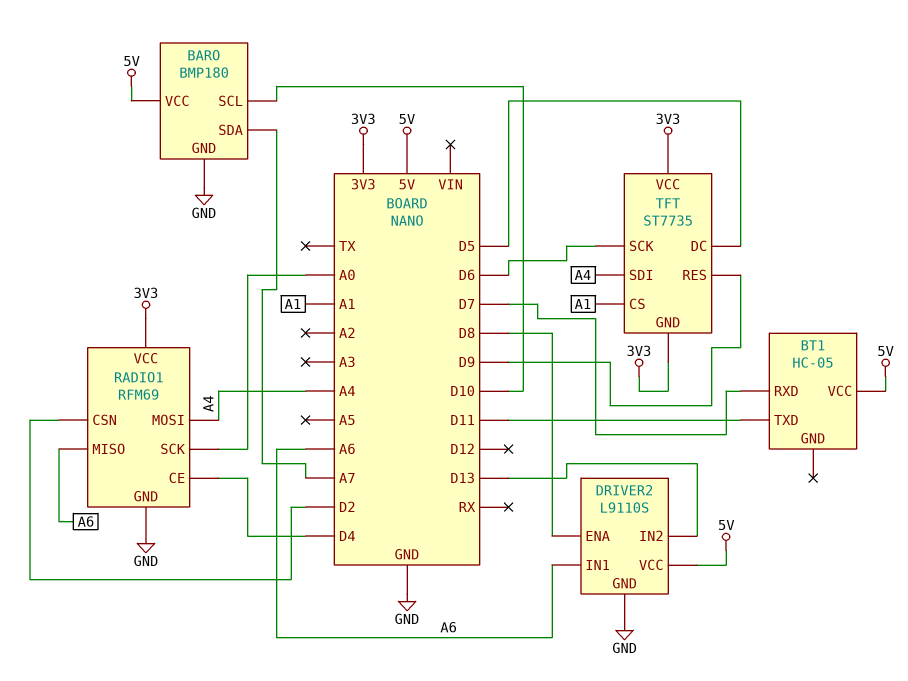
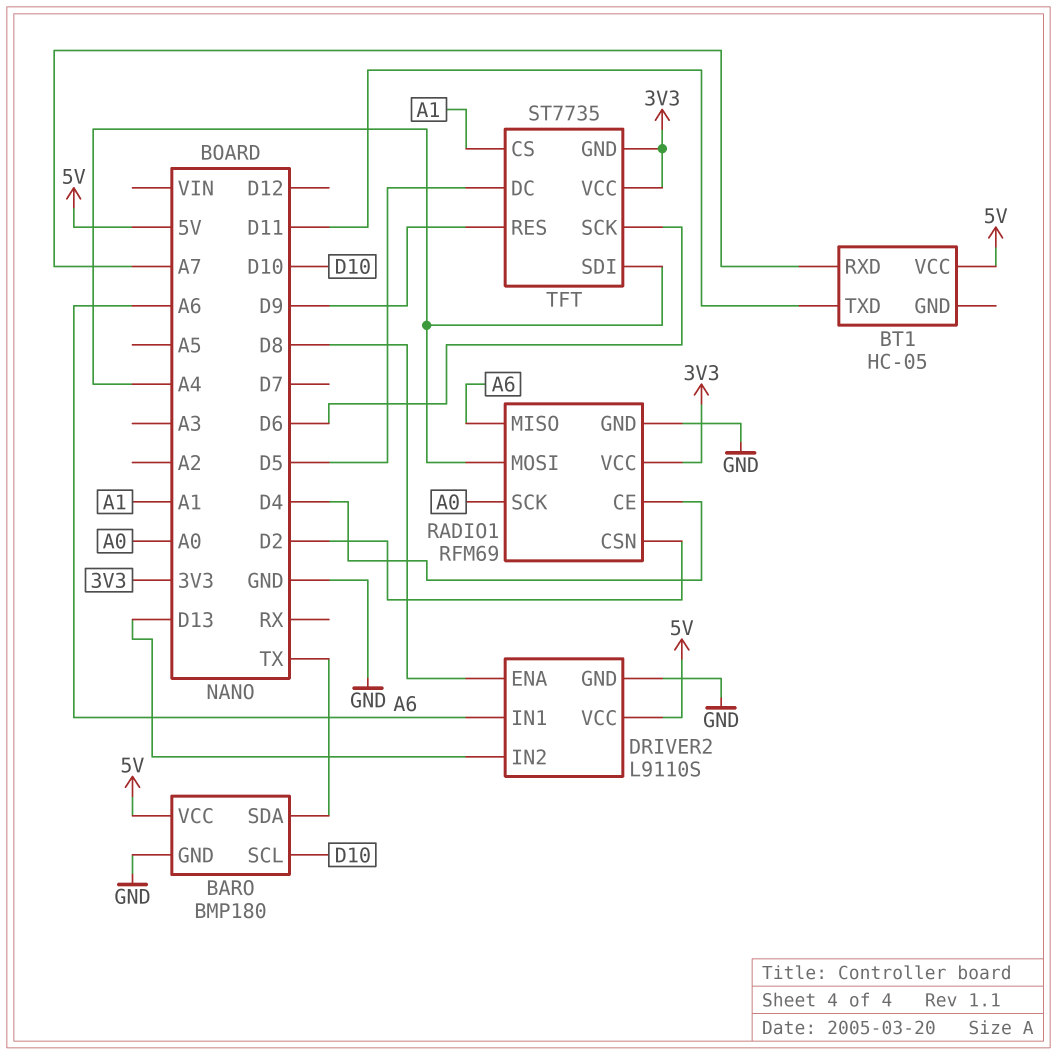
BARO pin SDA: A7 -> TX
BT1 pin RXD: D7 -> A7

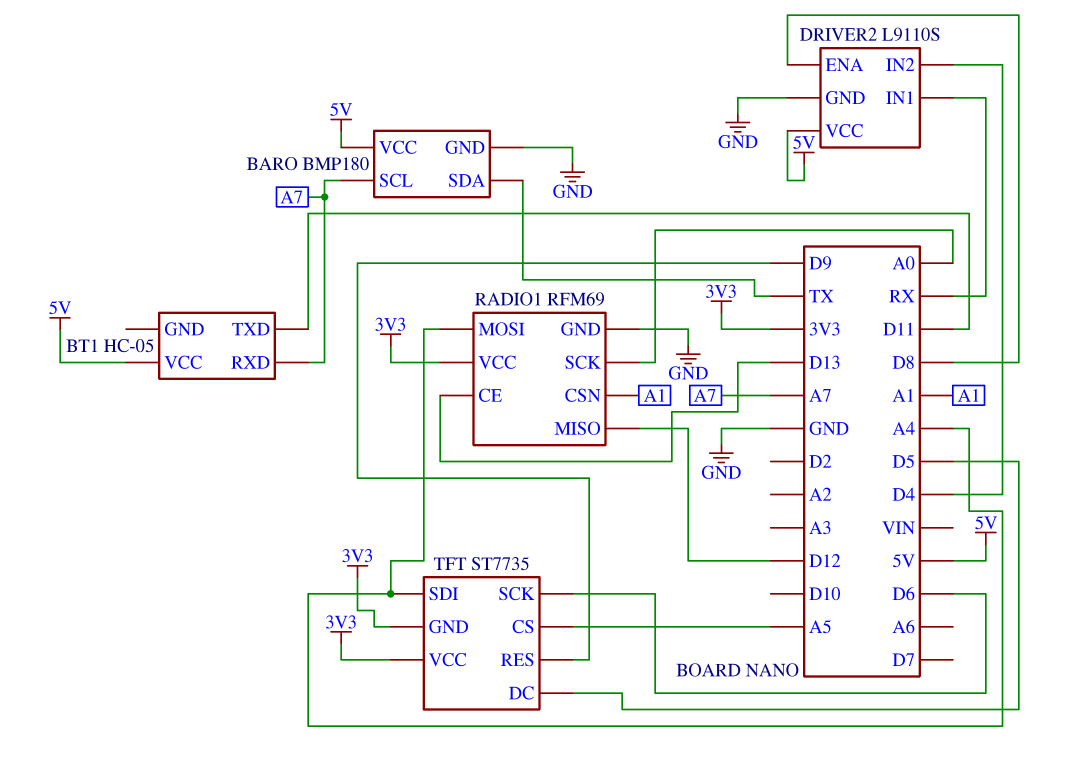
BARO pin SCL: D10 -> A7
DRIVER2 pin IN1: A6 -> RX
DRIVER2 pin IN2: D13 -> D4
RADIO1 pin CE: D4 -> D13
RADIO1 pin CSN: D2 -> A1
RADIO1 pin MISO: A6 -> D12
TFT pin CS: A1 -> A5

